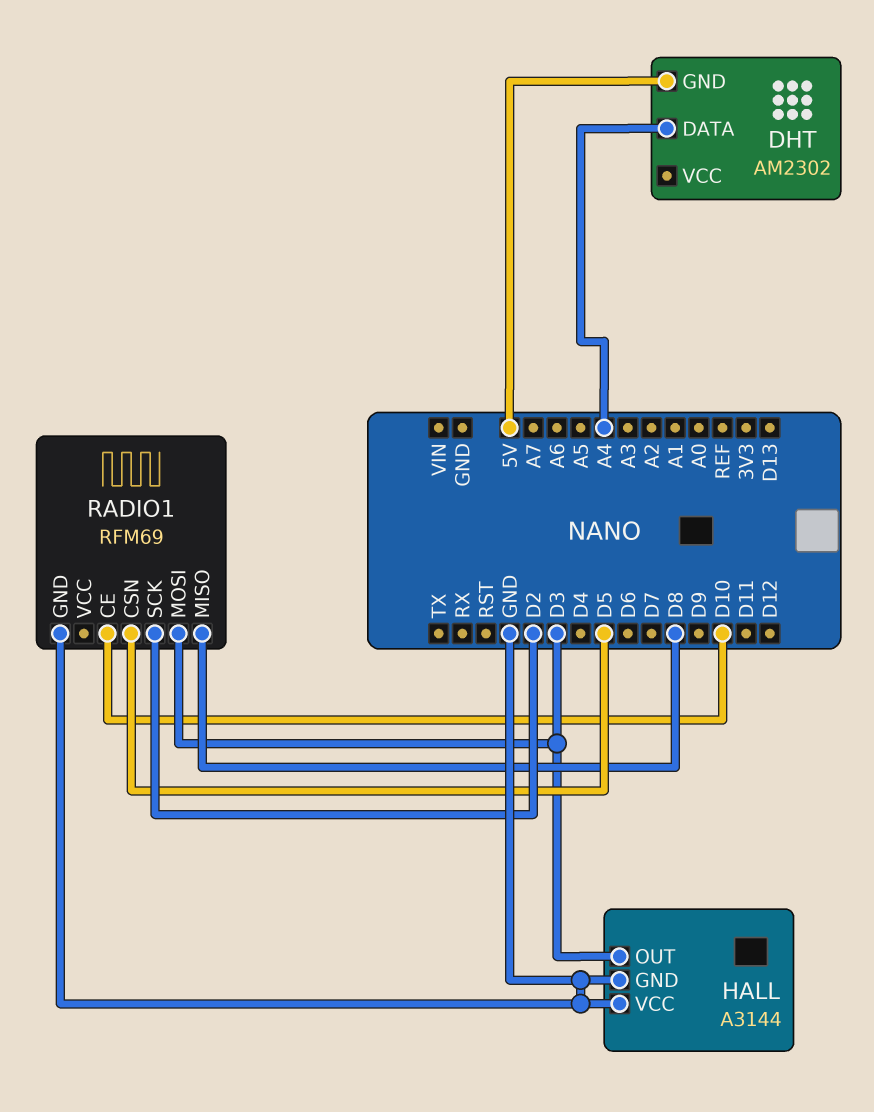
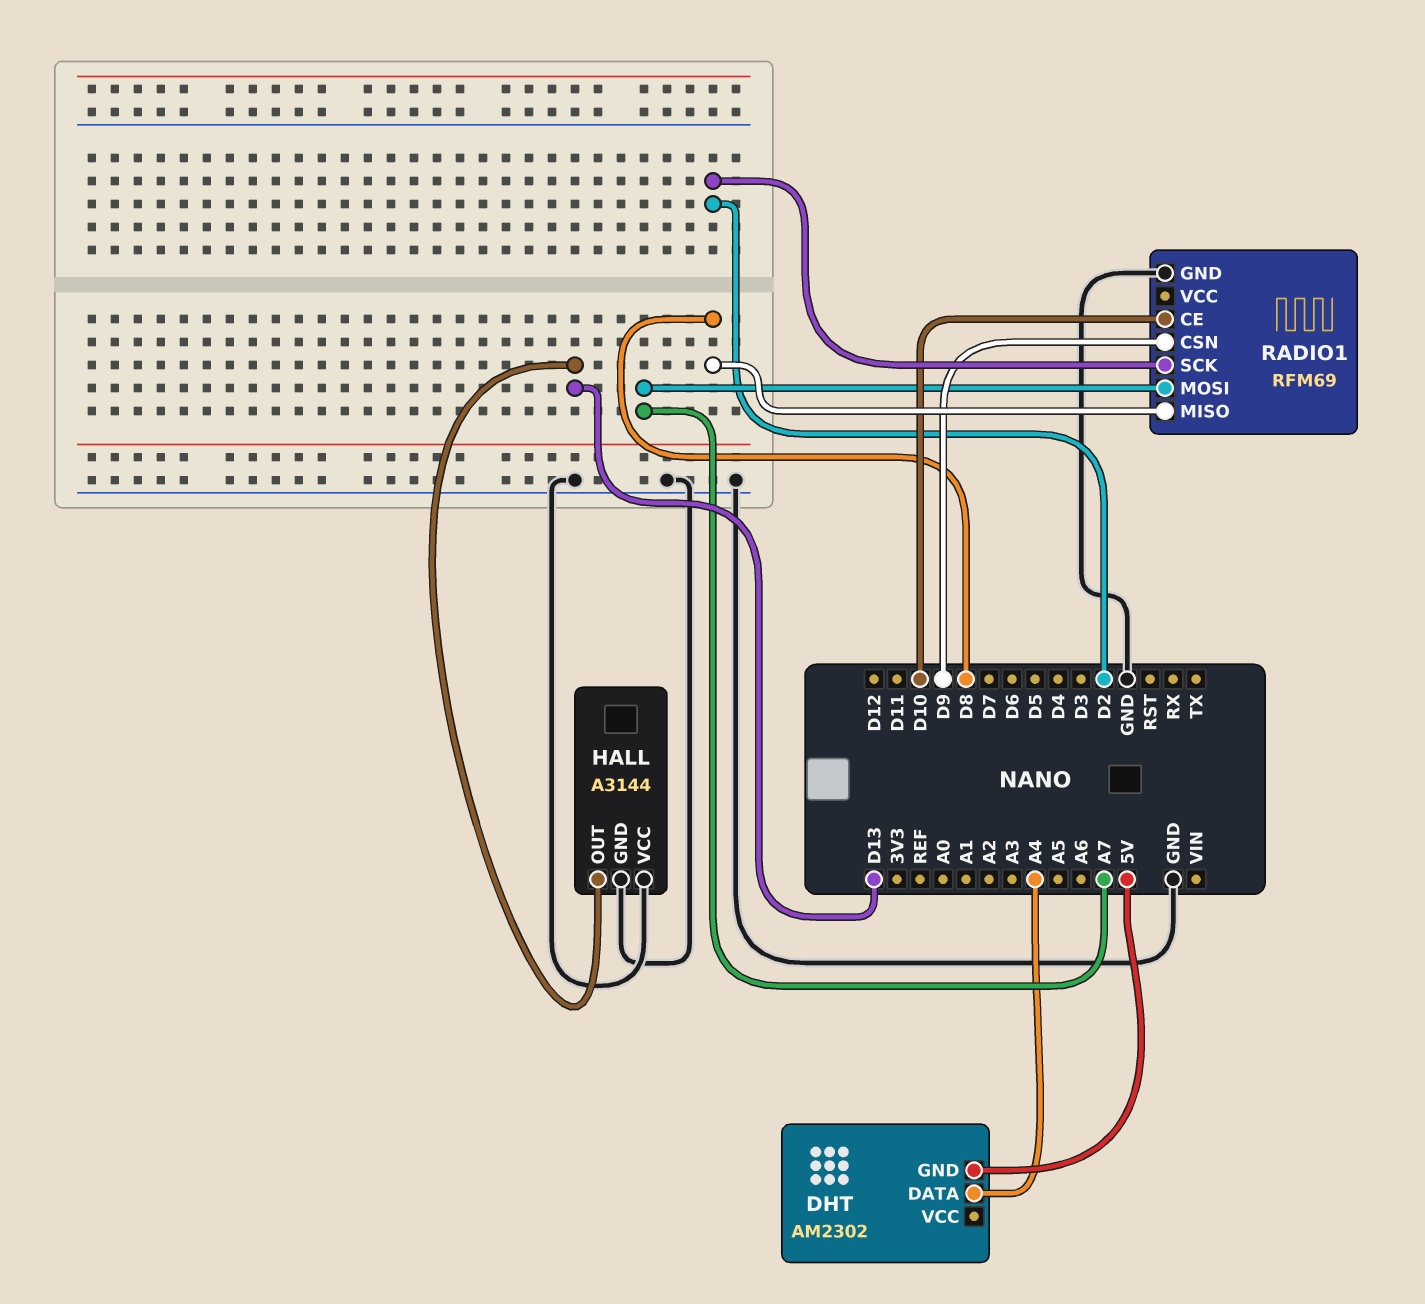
HALL pin OUT: D3 -> D13
RADIO1 pin CSN: D5 -> D9
RADIO1 pin MOSI: D3 -> A7

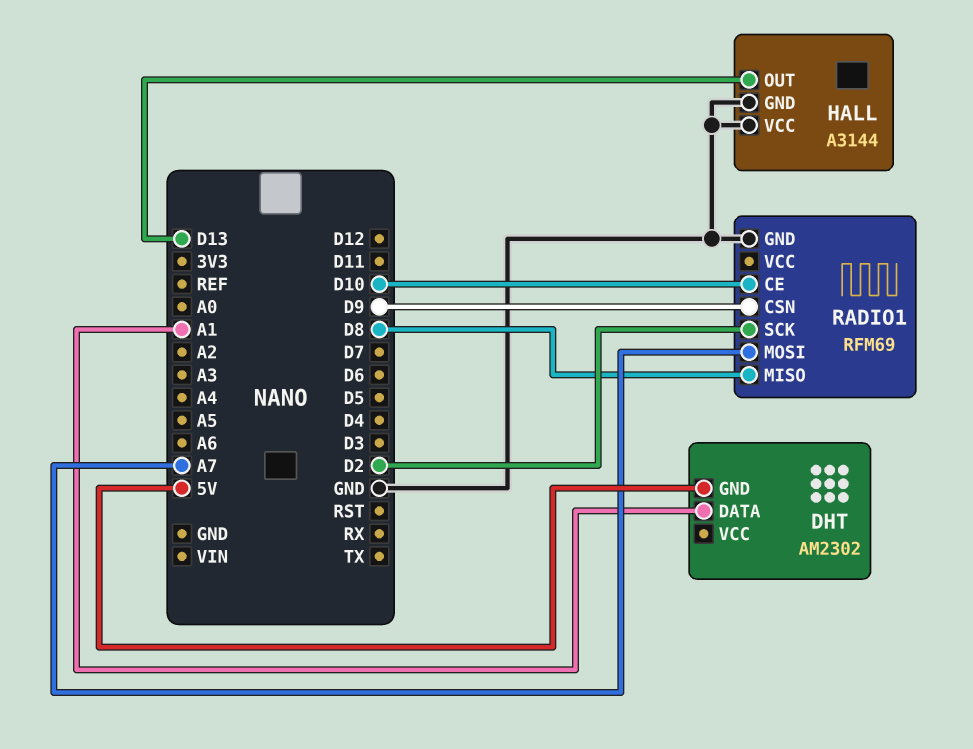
DHT pin DATA: A4 -> A1

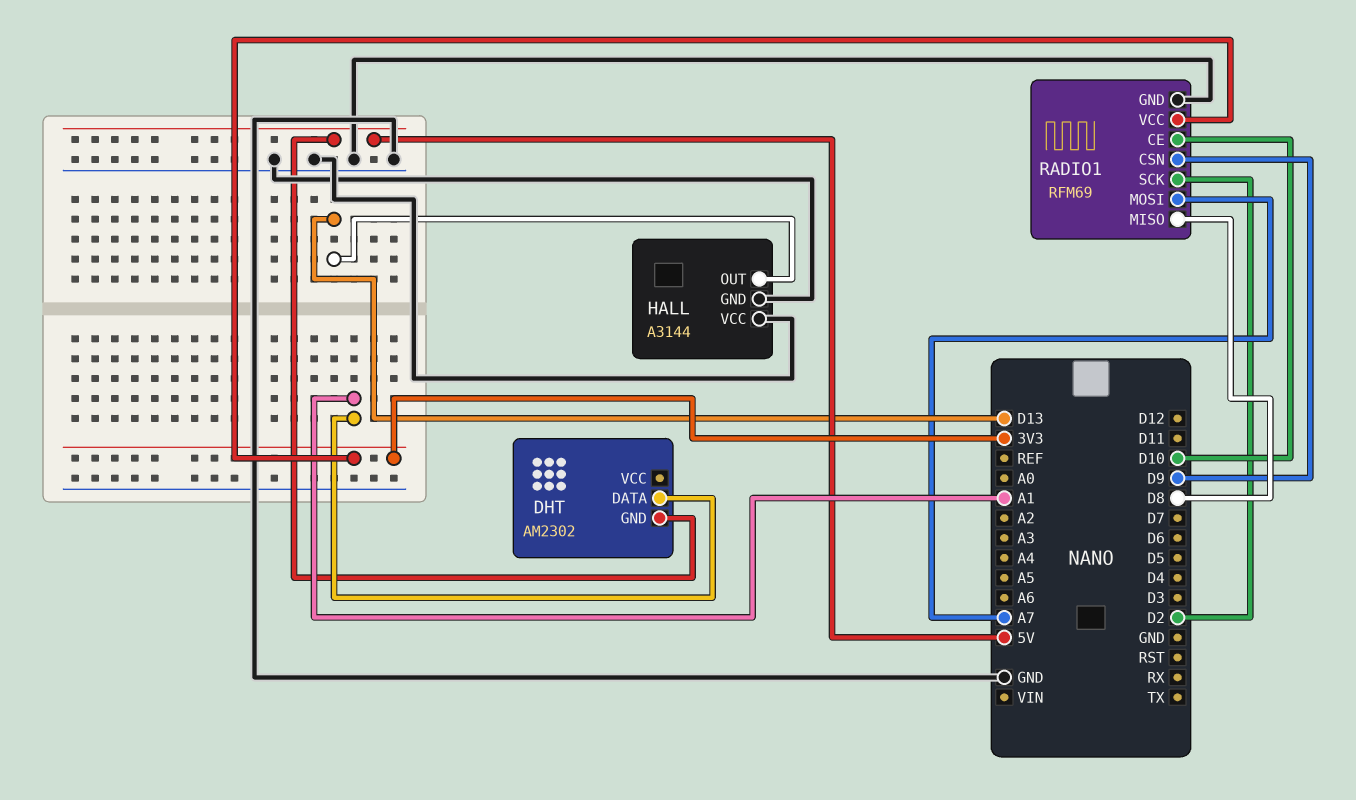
RADIO1 pin VCC: none -> 3V3

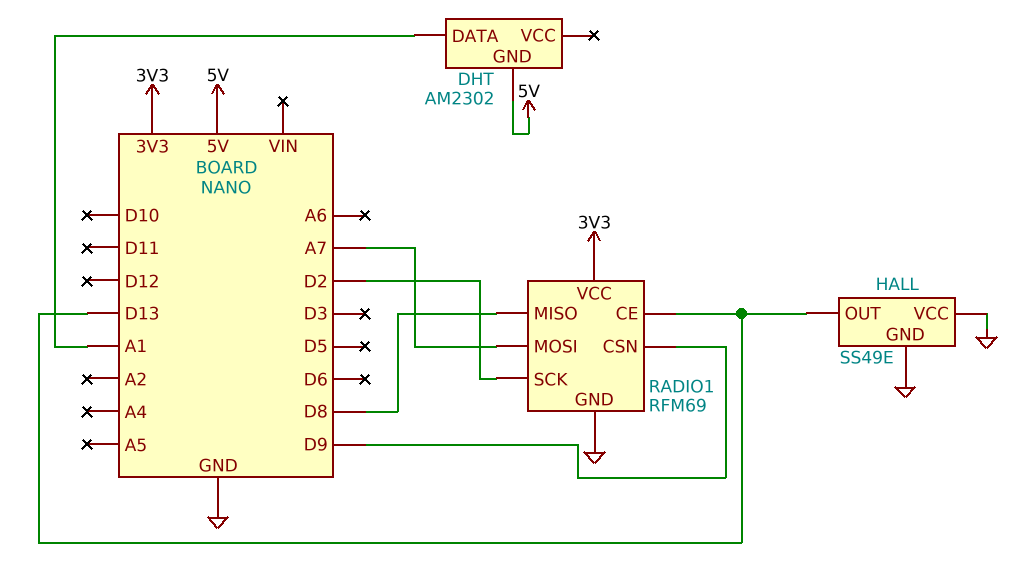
HALL: A3144 -> SS49E
RADIO1 pin CE: D10 -> D13

